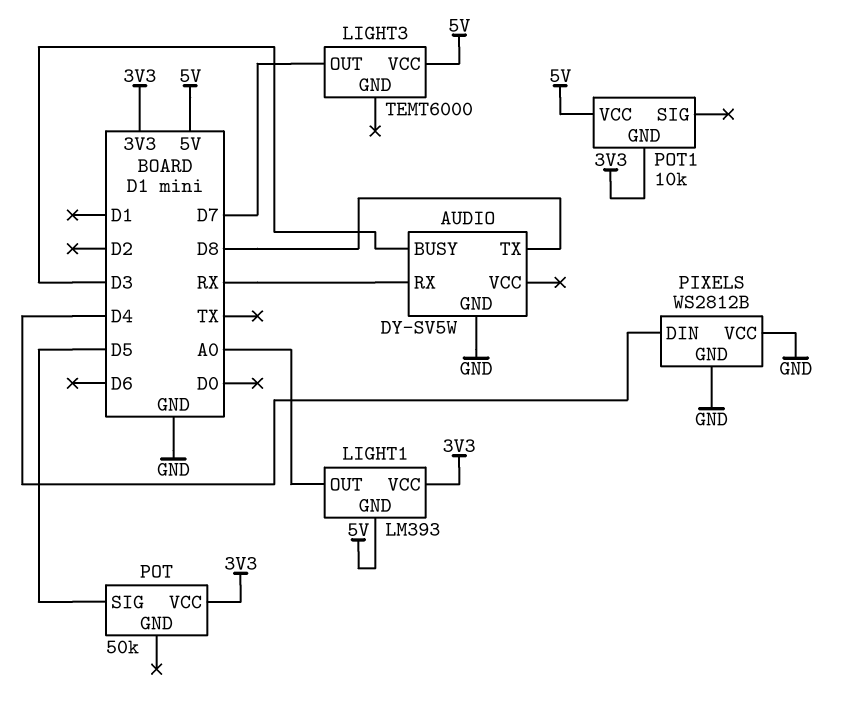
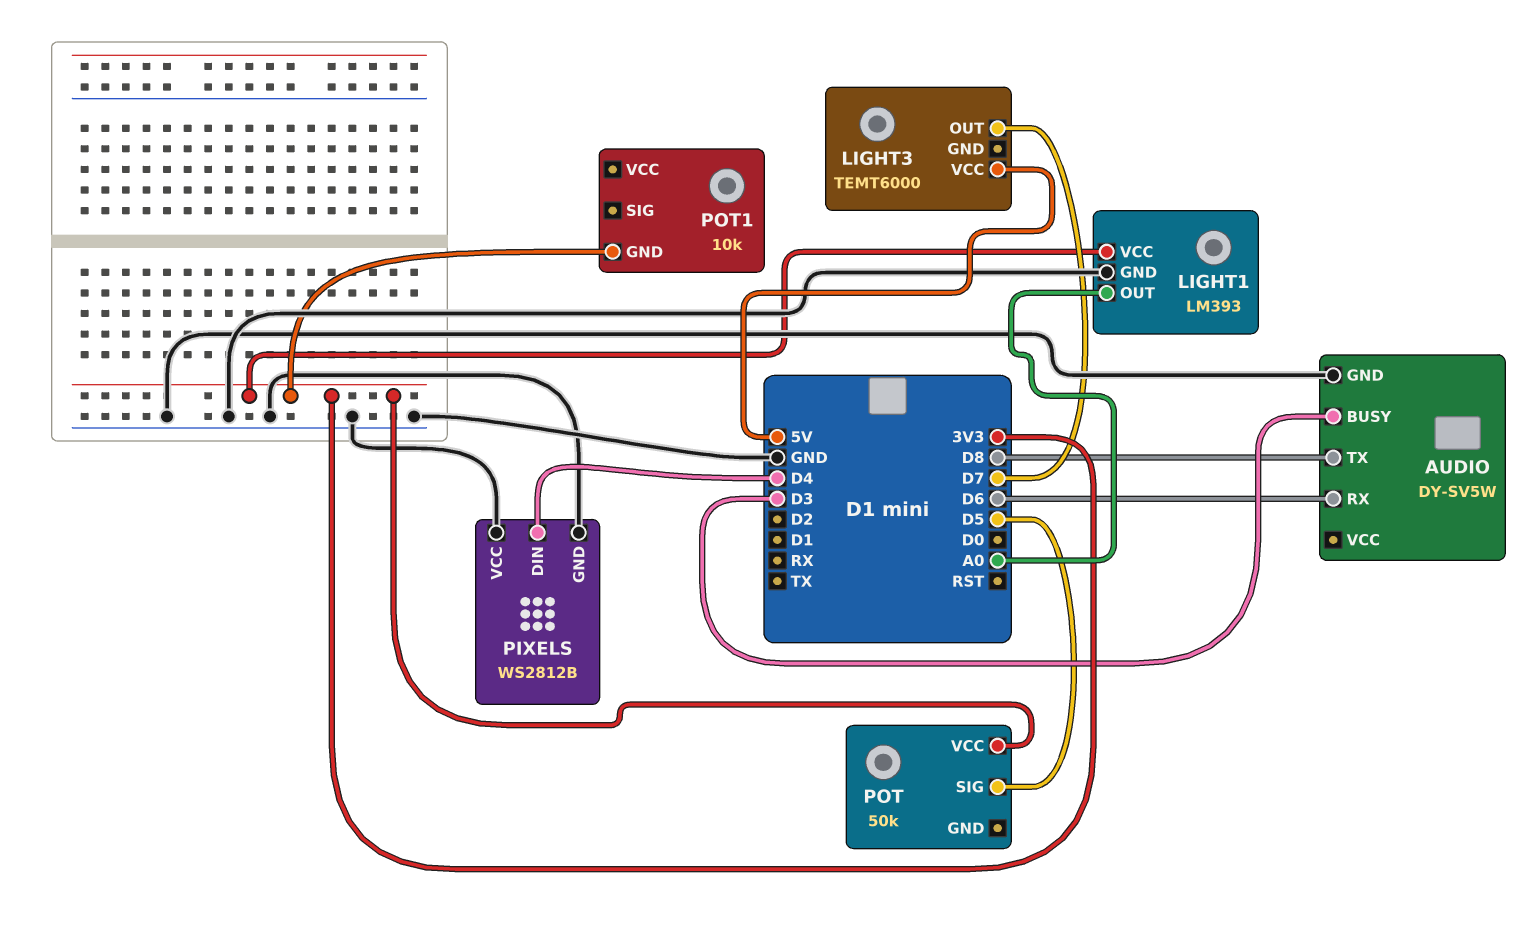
AUDIO pin RX: RX -> D6
LIGHT1 pin GND: 5V -> GND
POT1 pin VCC: 5V -> none

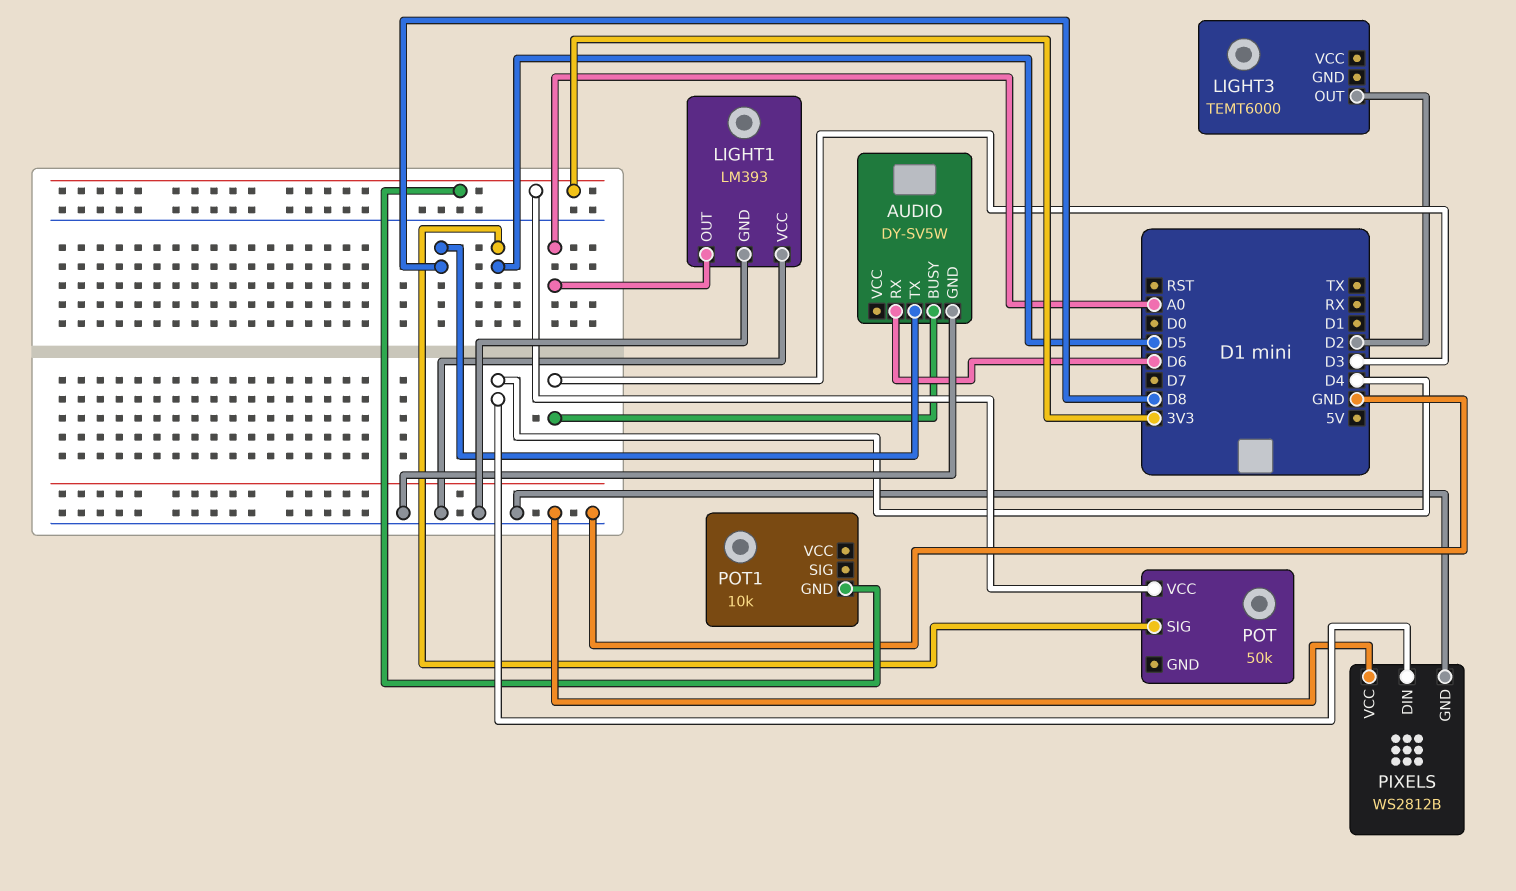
LIGHT1 pin VCC: 3V3 -> GND
LIGHT3 pin OUT: D7 -> D2
LIGHT3 pin VCC: 5V -> none

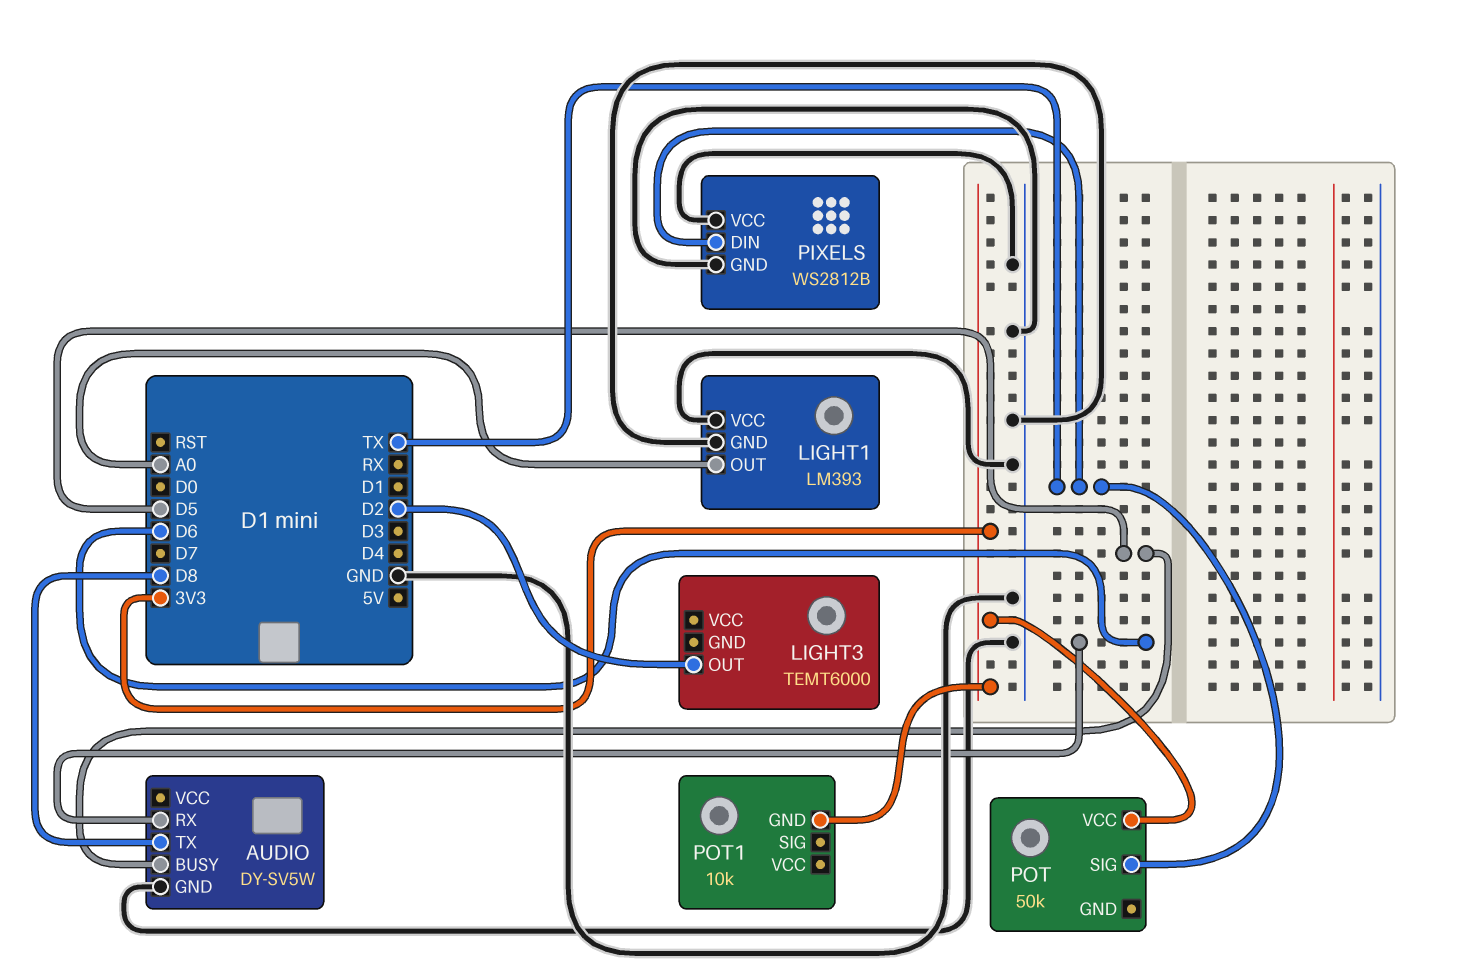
AUDIO pin BUSY: D3 -> D5
PIXELS pin DIN: D4 -> TX
POT pin SIG: D5 -> TX

